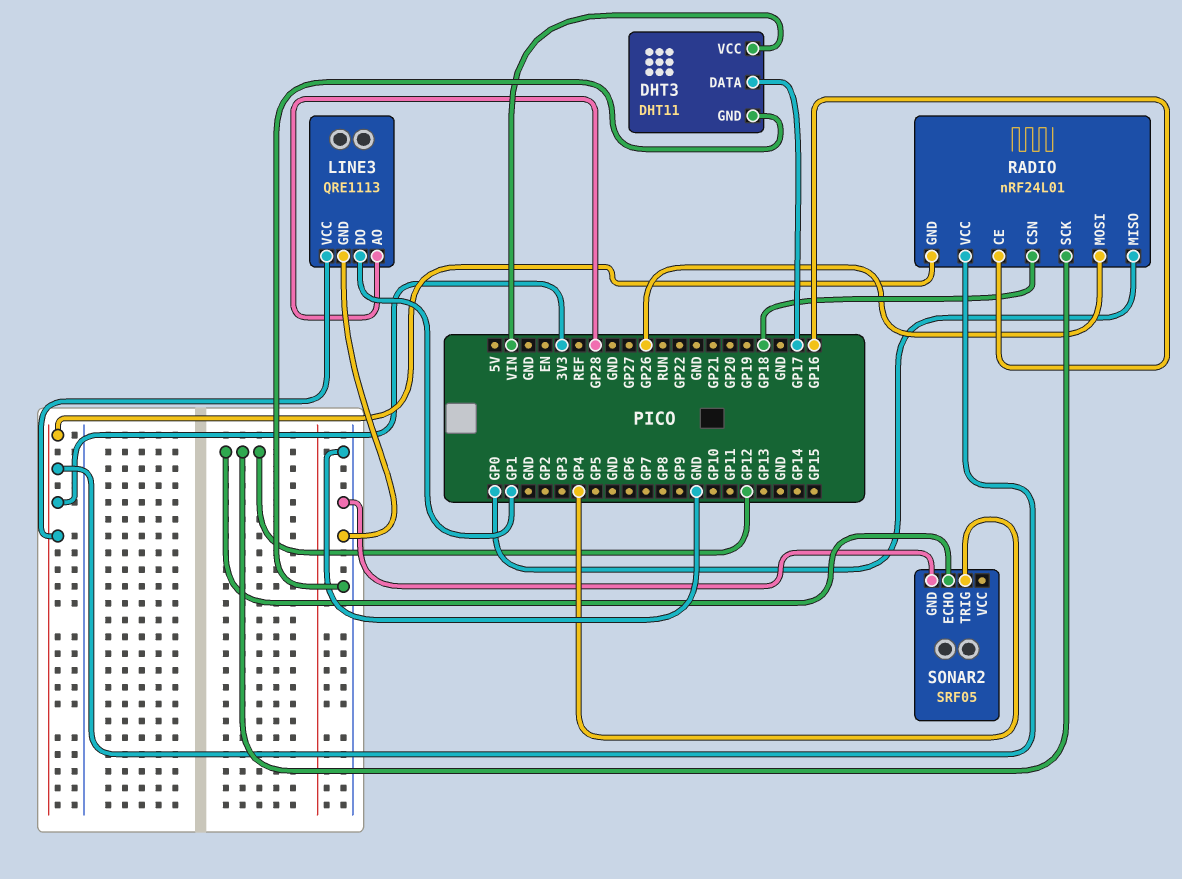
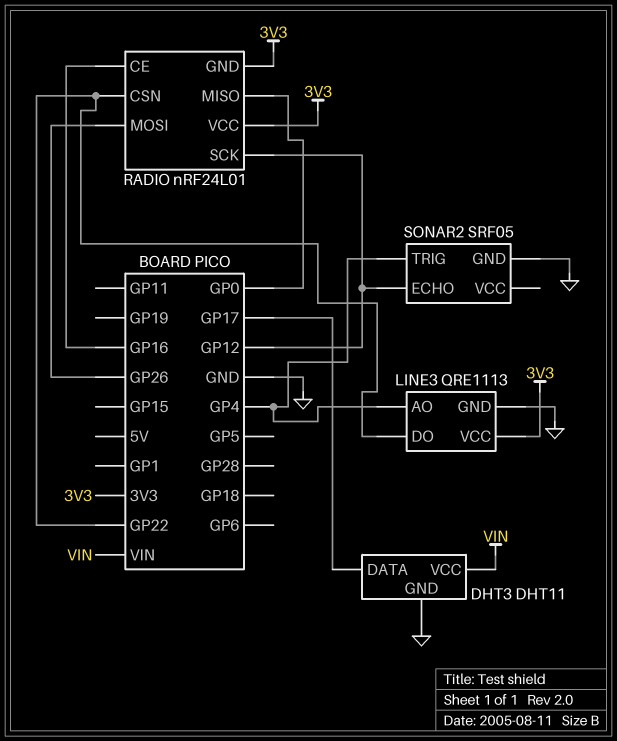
LINE3 pin AO: GP28 -> GP4
LINE3 pin DO: GP1 -> GP22
RADIO pin CSN: GP18 -> GP22

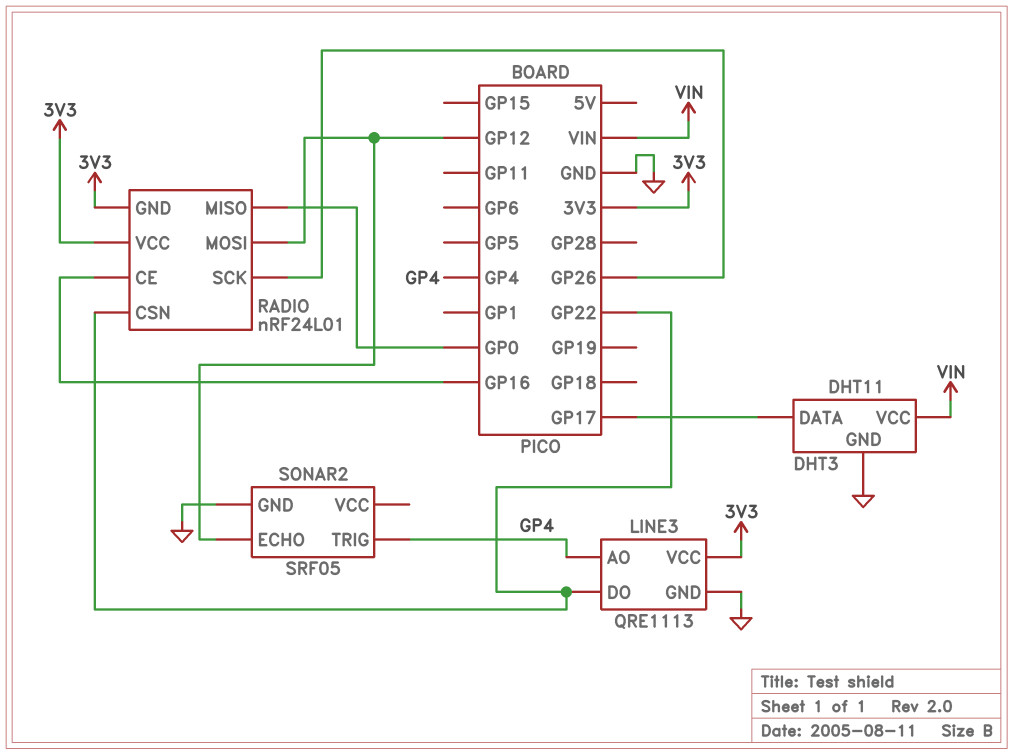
RADIO pin MOSI: GP26 -> GP12
RADIO pin SCK: GP12 -> GP26

